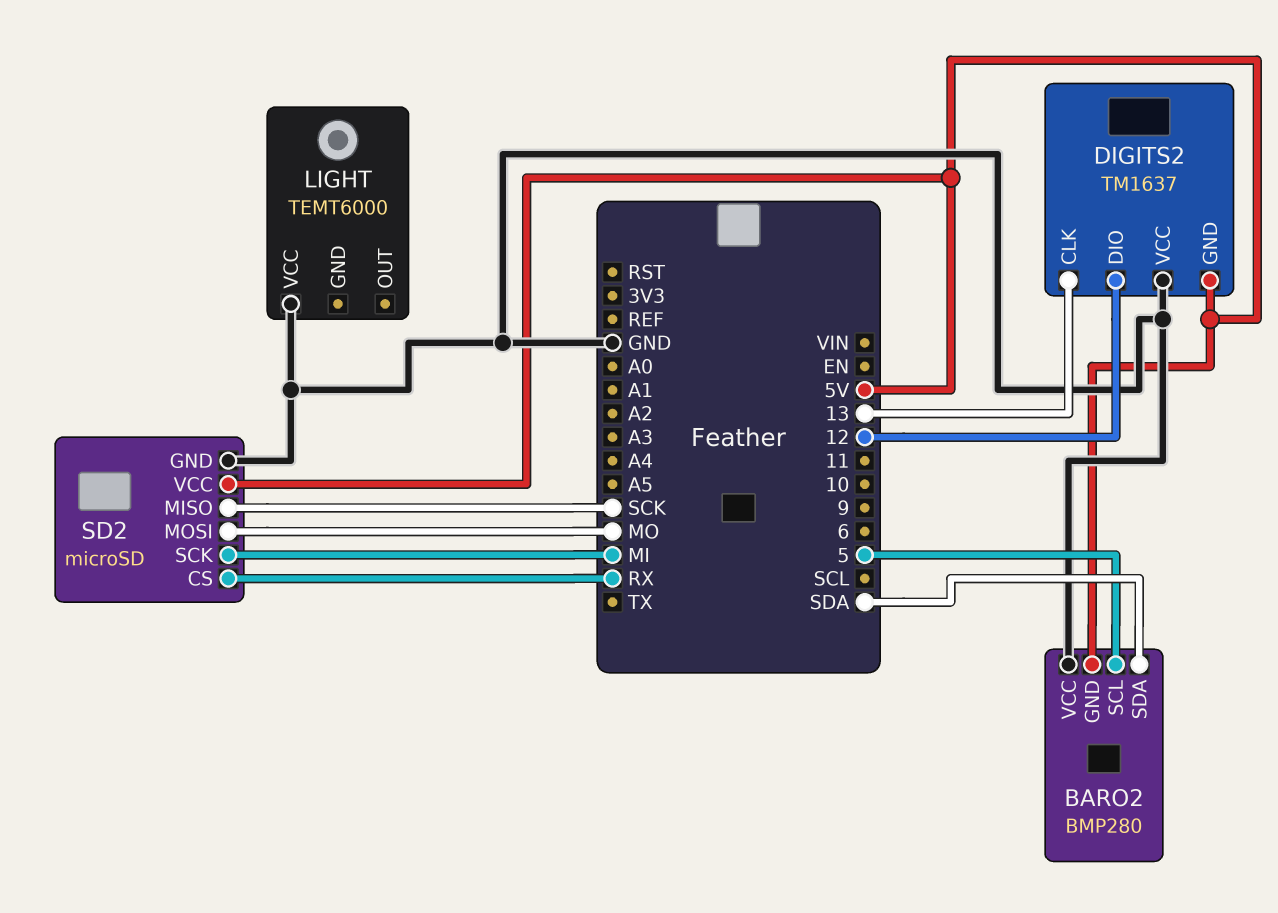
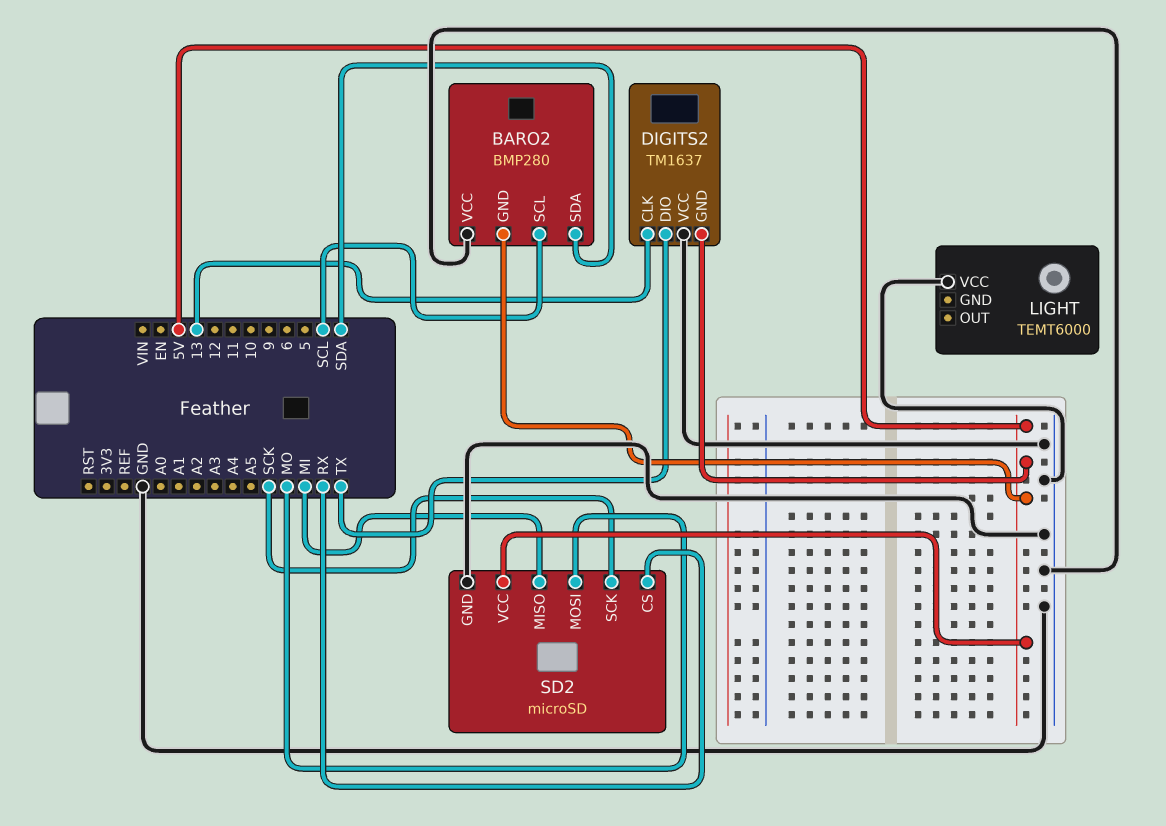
BARO2 pin SCL: 5 -> SCL
DIGITS2 pin DIO: 12 -> TX
SD2 pin MISO: SCK -> MI
SD2 pin SCK: MI -> SCK

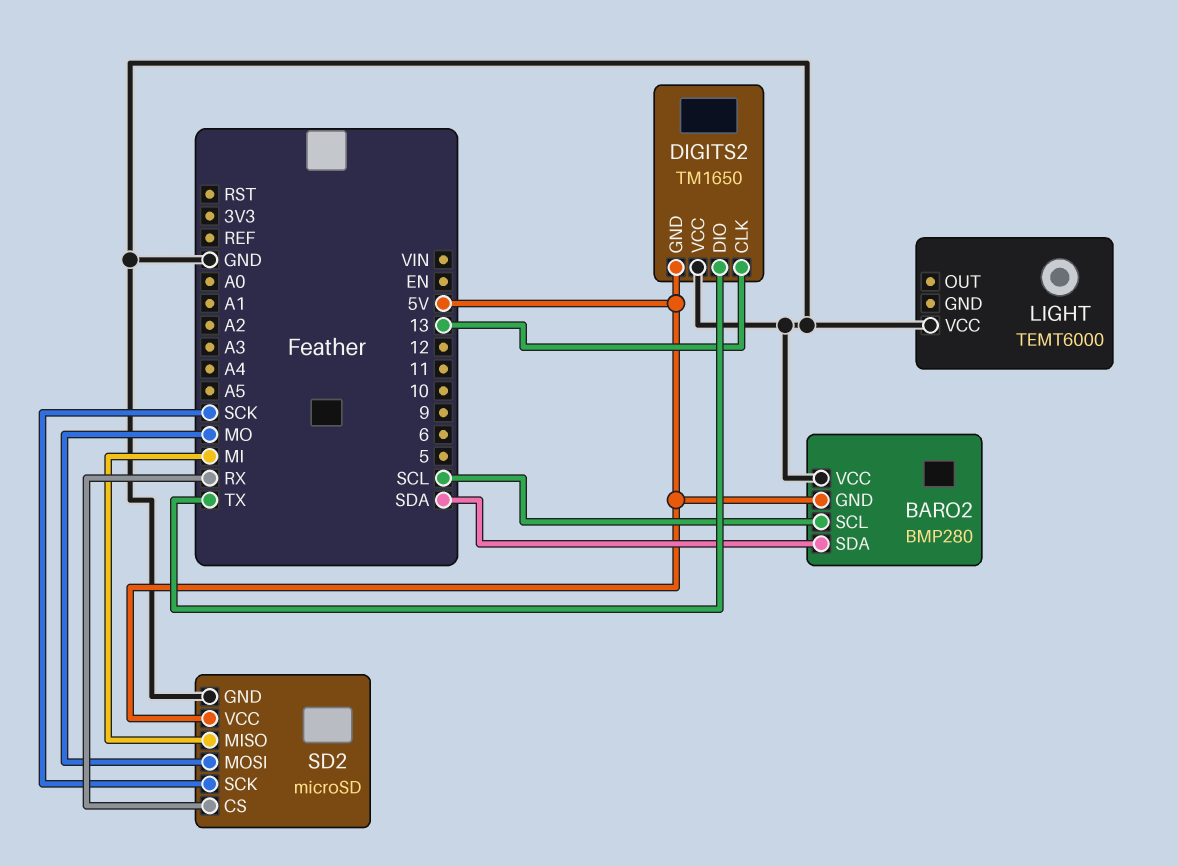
DIGITS2: TM1637 -> TM1650

